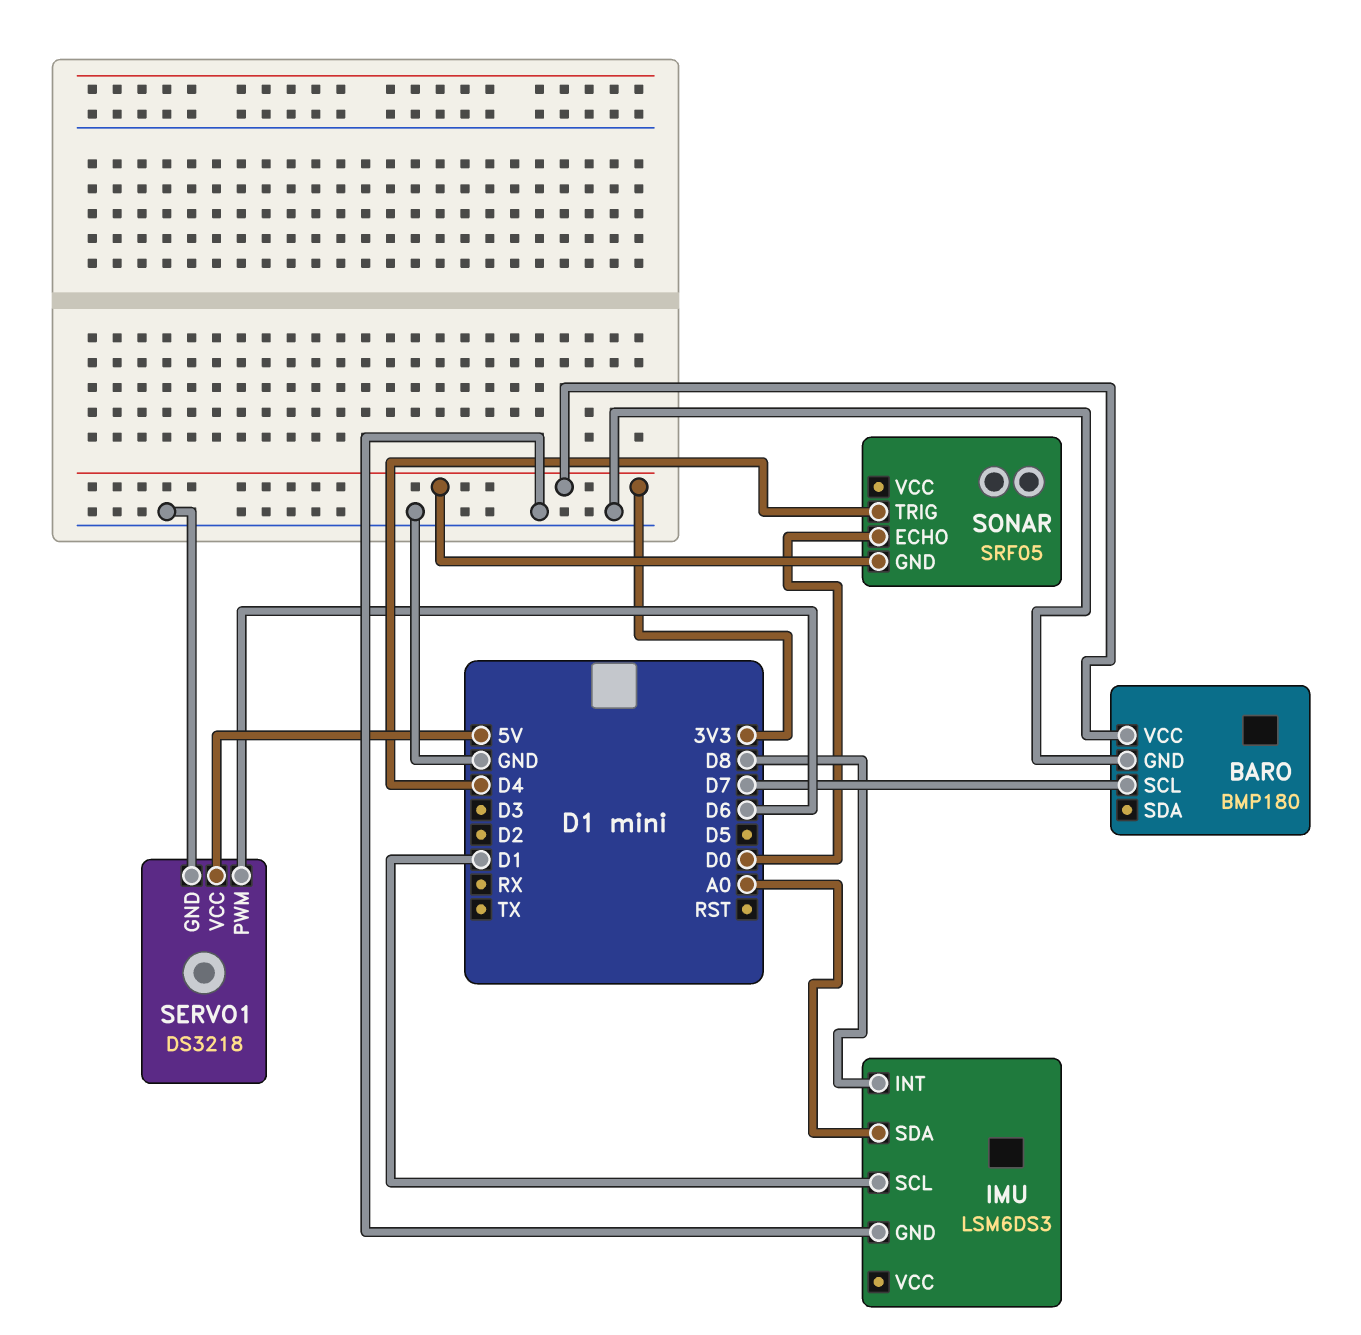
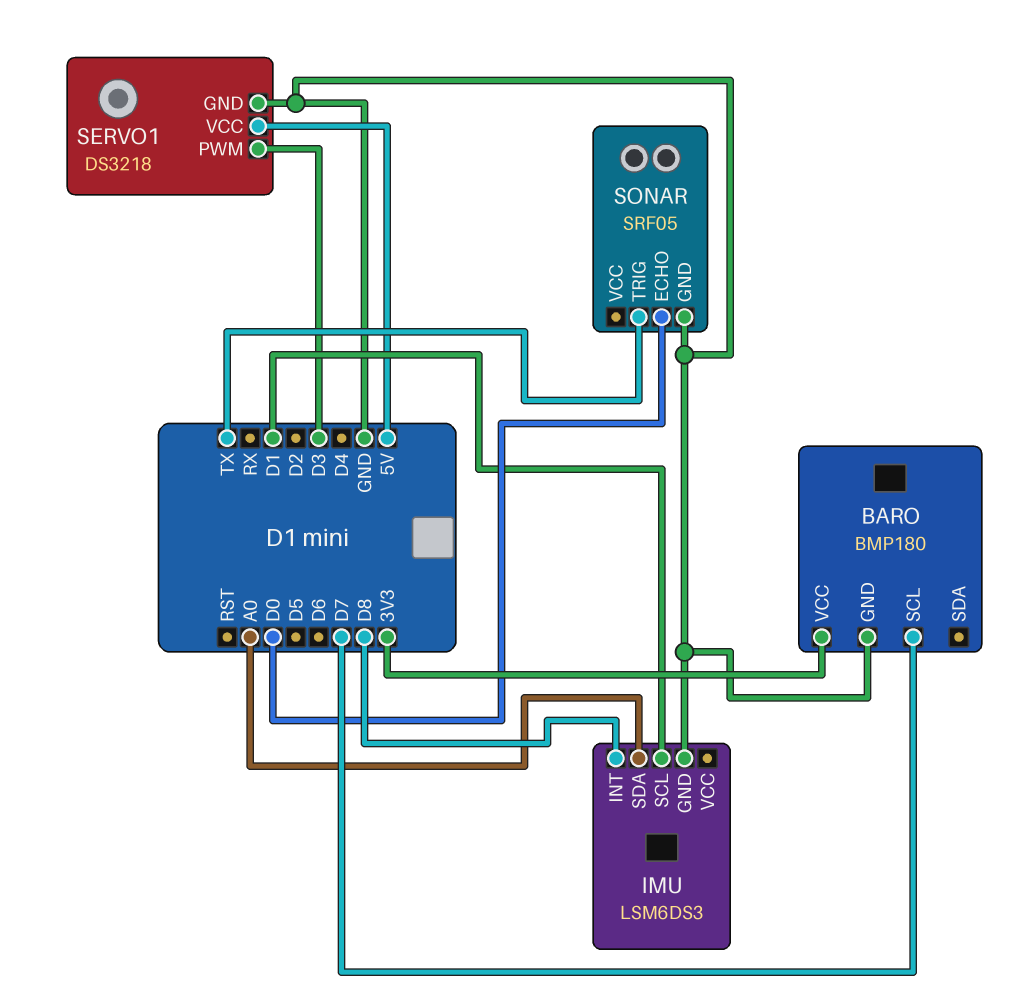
SERVO1 pin PWM: D6 -> D3
SONAR pin GND: 3V3 -> GND
SONAR pin TRIG: D4 -> TX

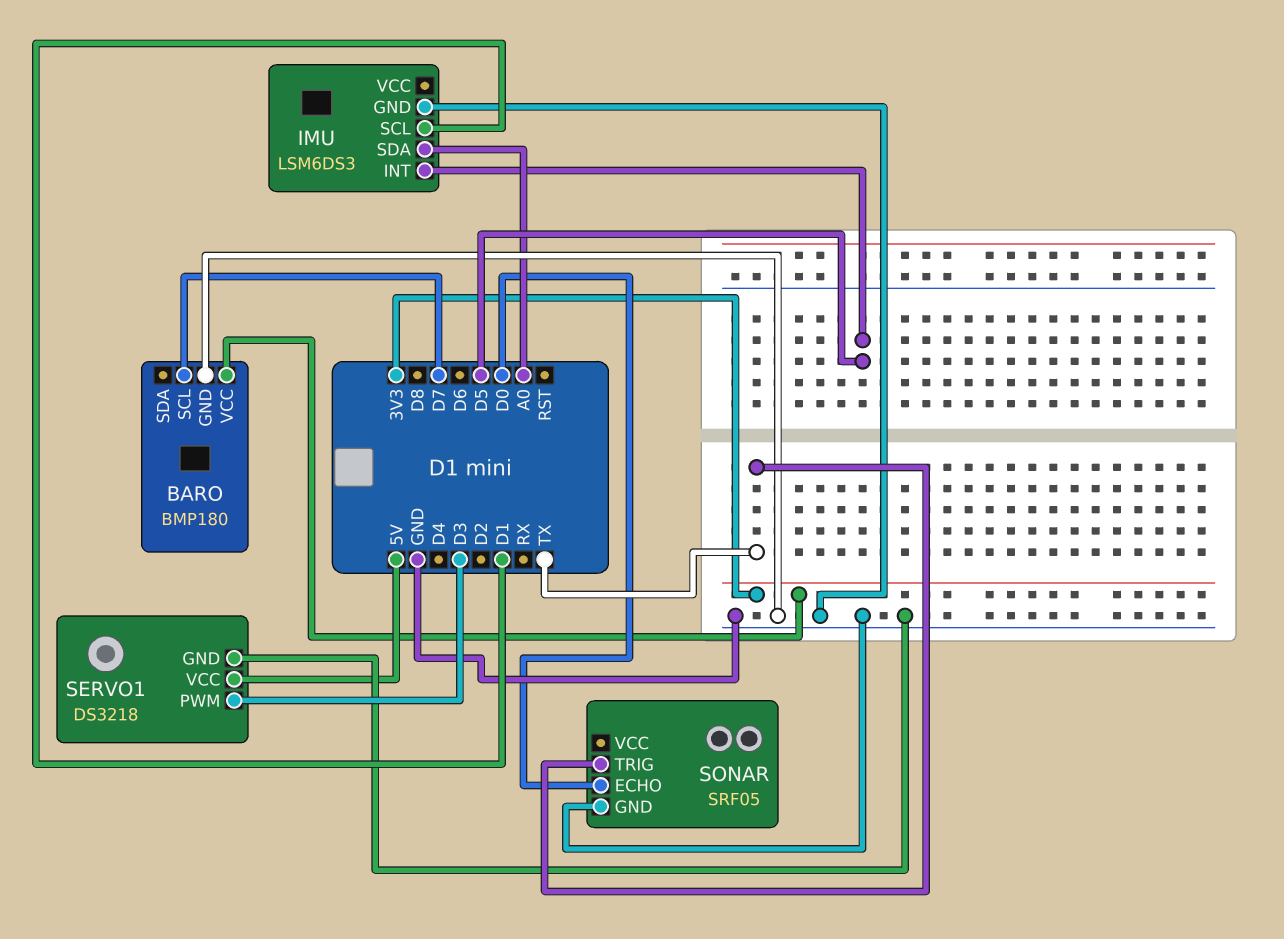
IMU pin INT: D8 -> D5

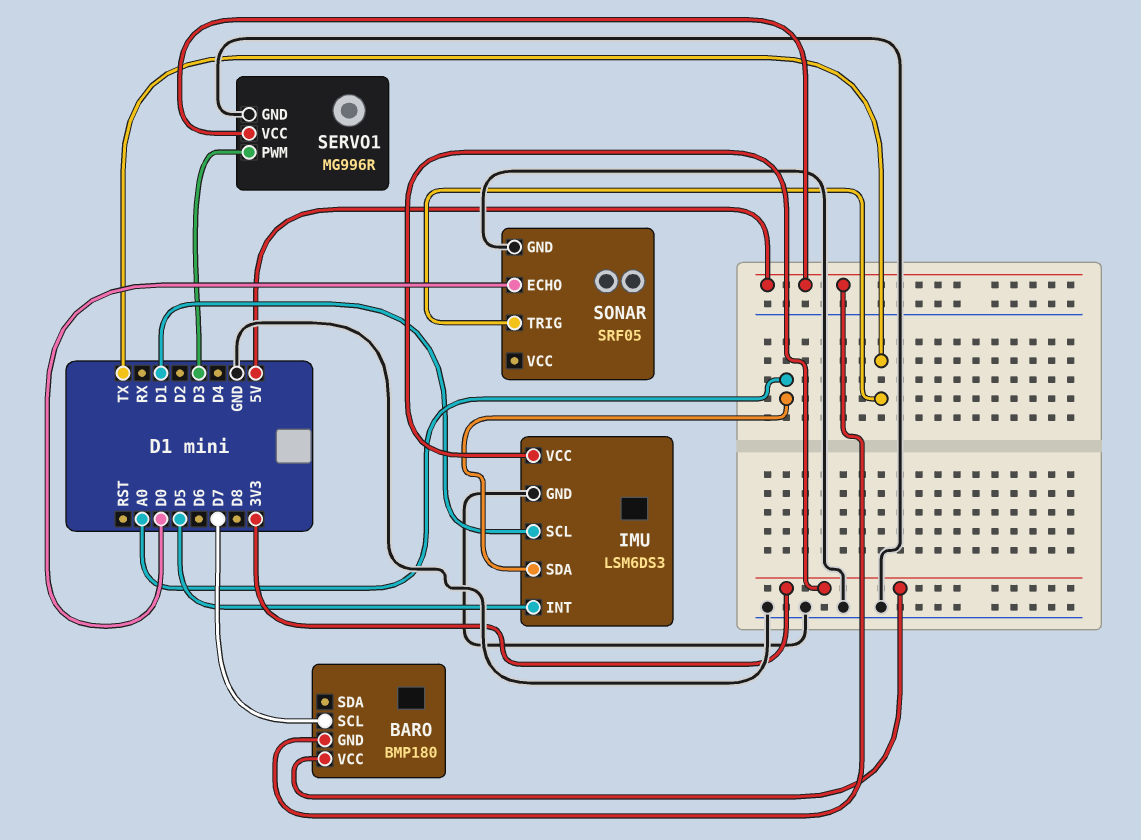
BARO pin GND: GND -> 5V
IMU pin VCC: none -> 3V3
SERVO1: DS3218 -> MG996R

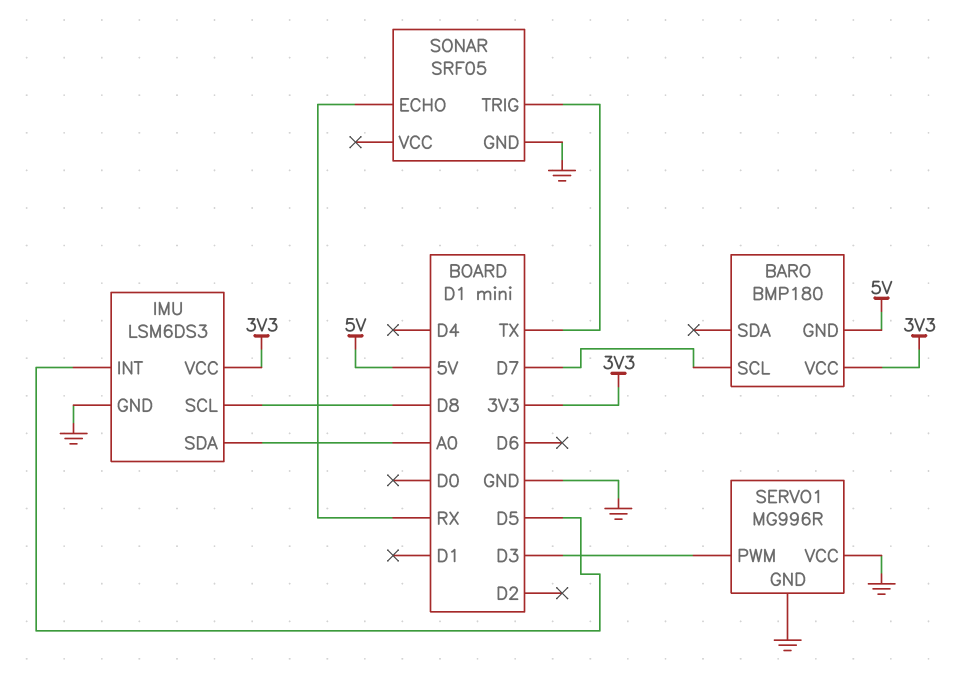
IMU pin SCL: D1 -> D8
SERVO1 pin VCC: 5V -> GND
SONAR pin ECHO: D0 -> RX

